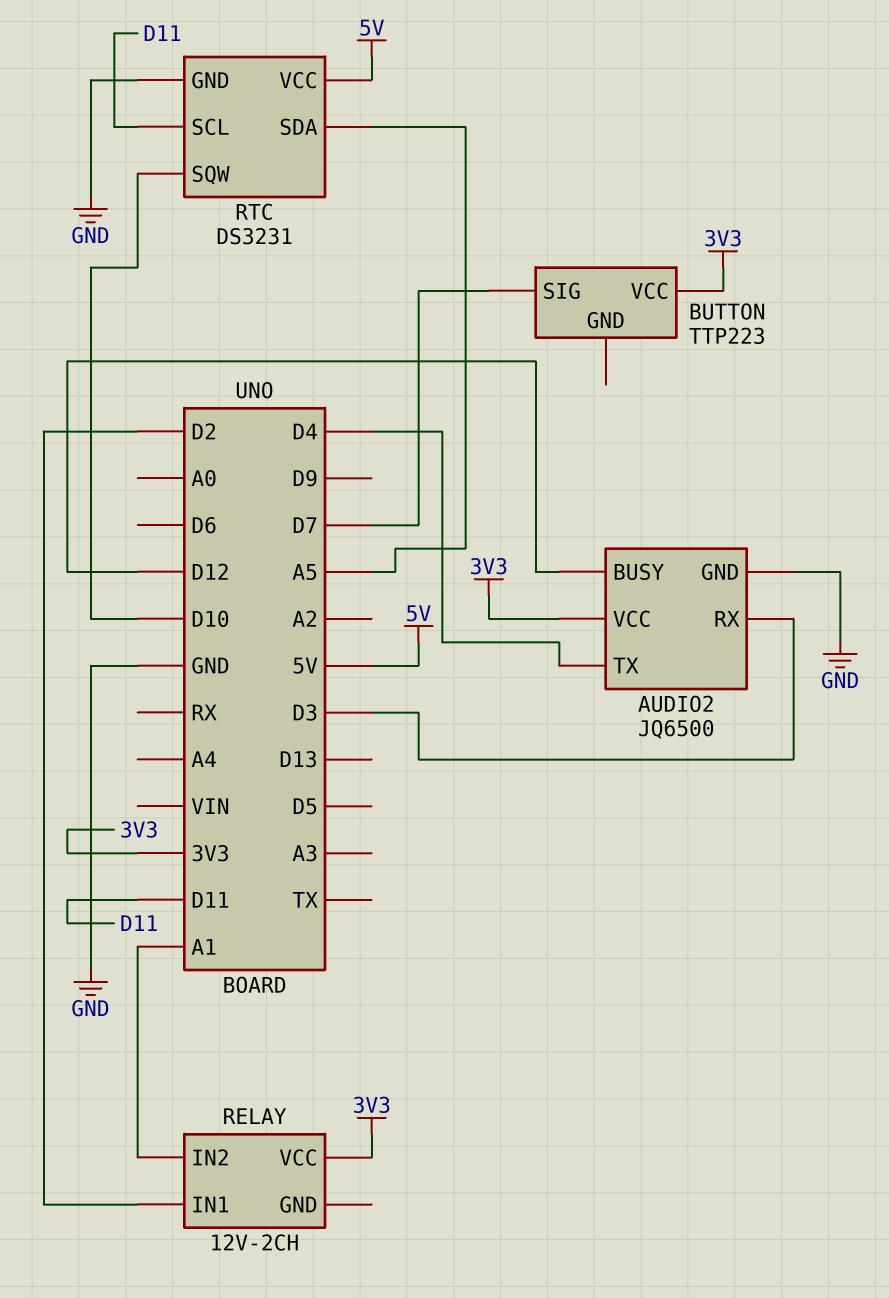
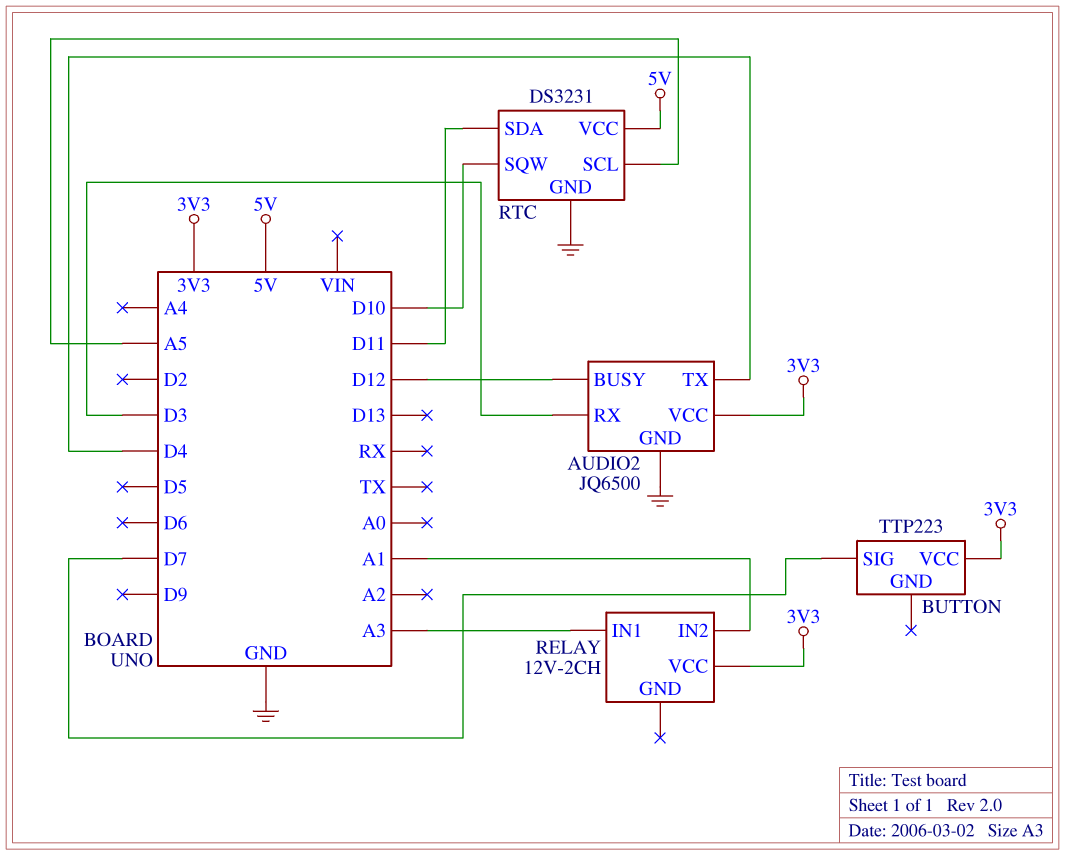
RELAY pin IN1: D2 -> A3
RTC pin SCL: D11 -> A5
RTC pin SDA: A5 -> D11

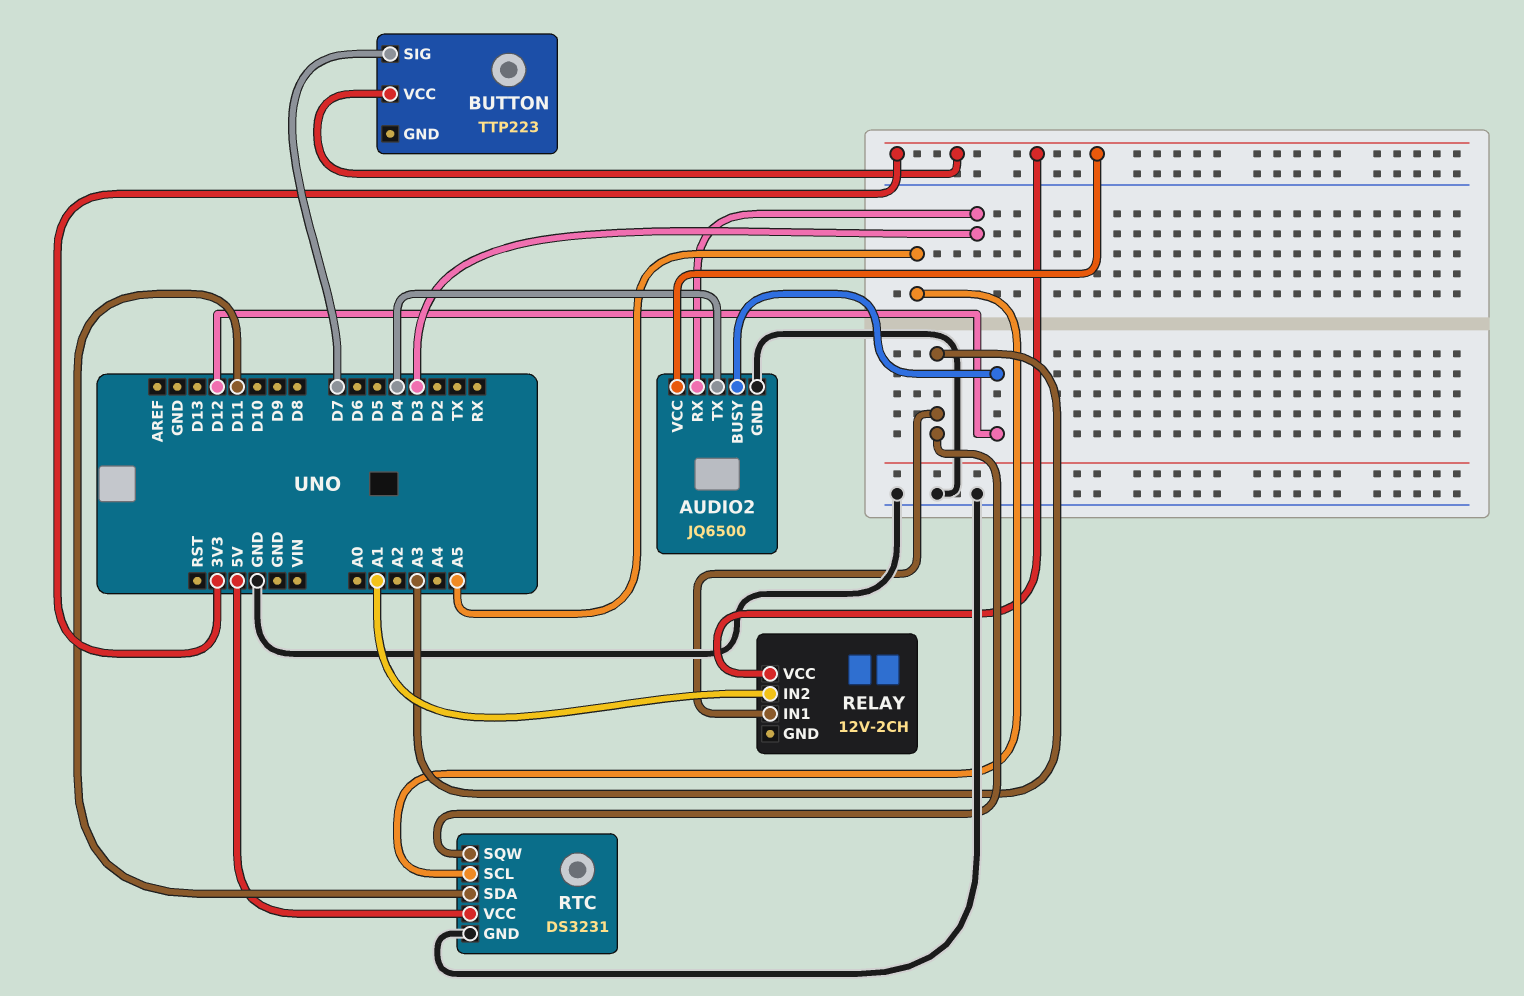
RTC pin SQW: D10 -> A3

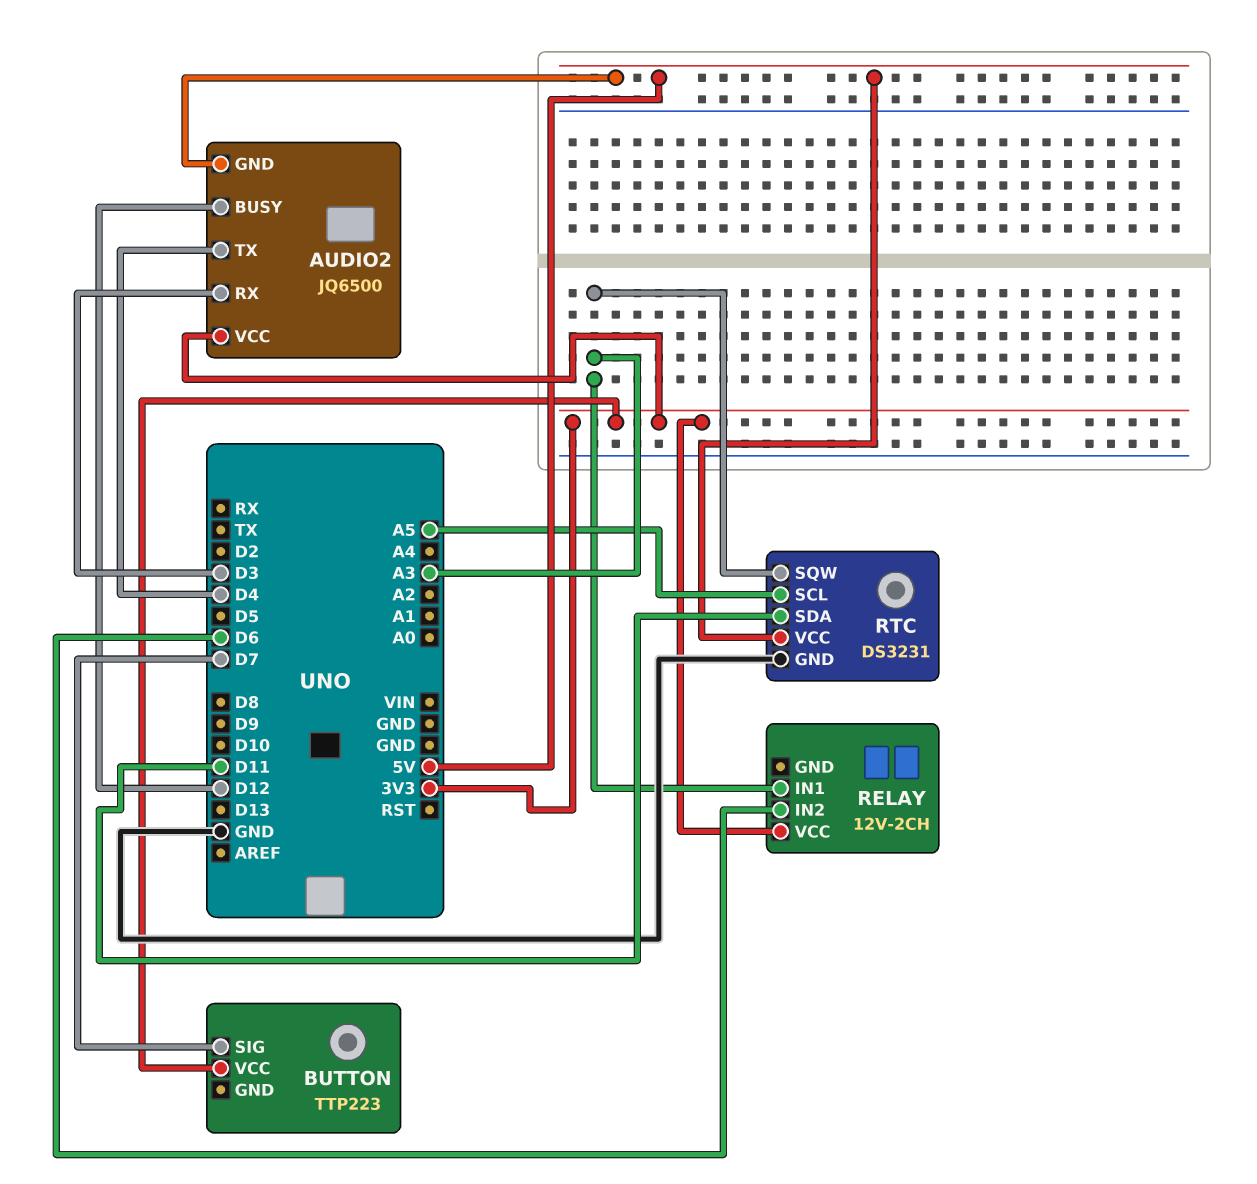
AUDIO2 pin GND: GND -> 5V
RELAY pin IN2: A1 -> D6

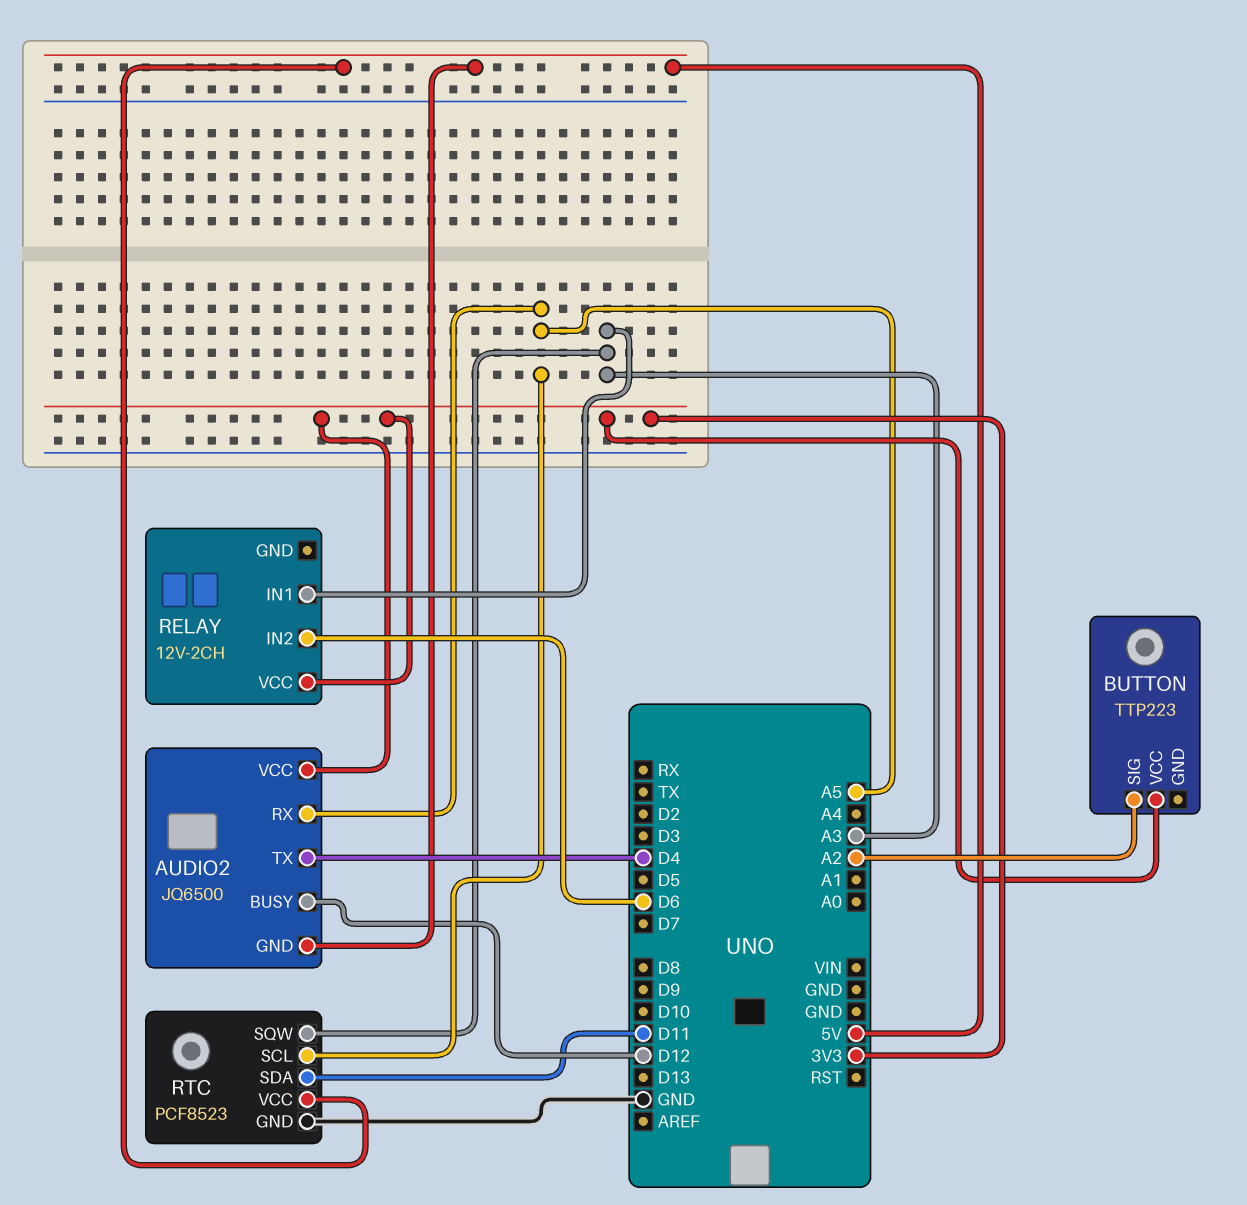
AUDIO2 pin RX: D3 -> A5
BUTTON pin SIG: D7 -> A2
RTC: DS3231 -> PCF8523

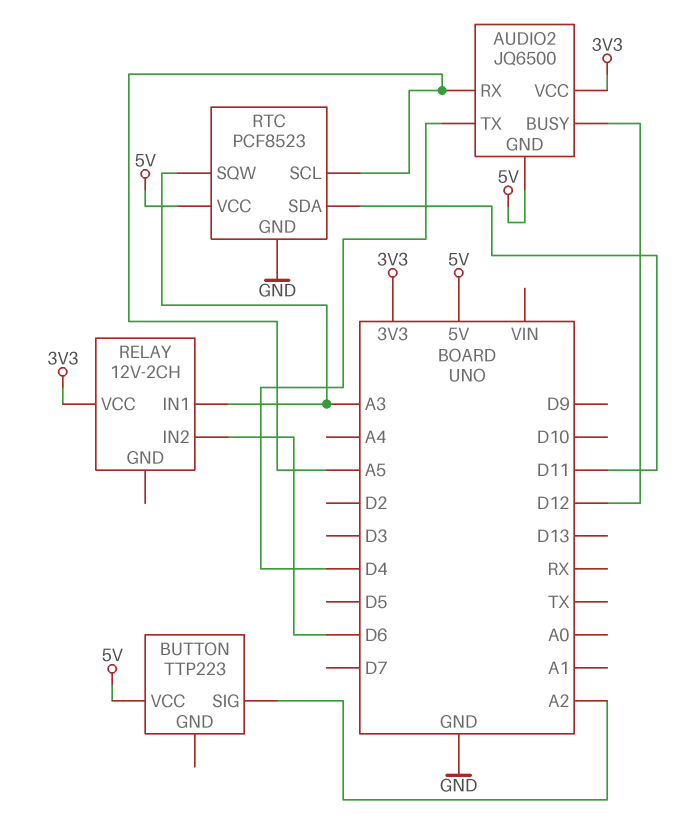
BUTTON pin VCC: 3V3 -> 5V

